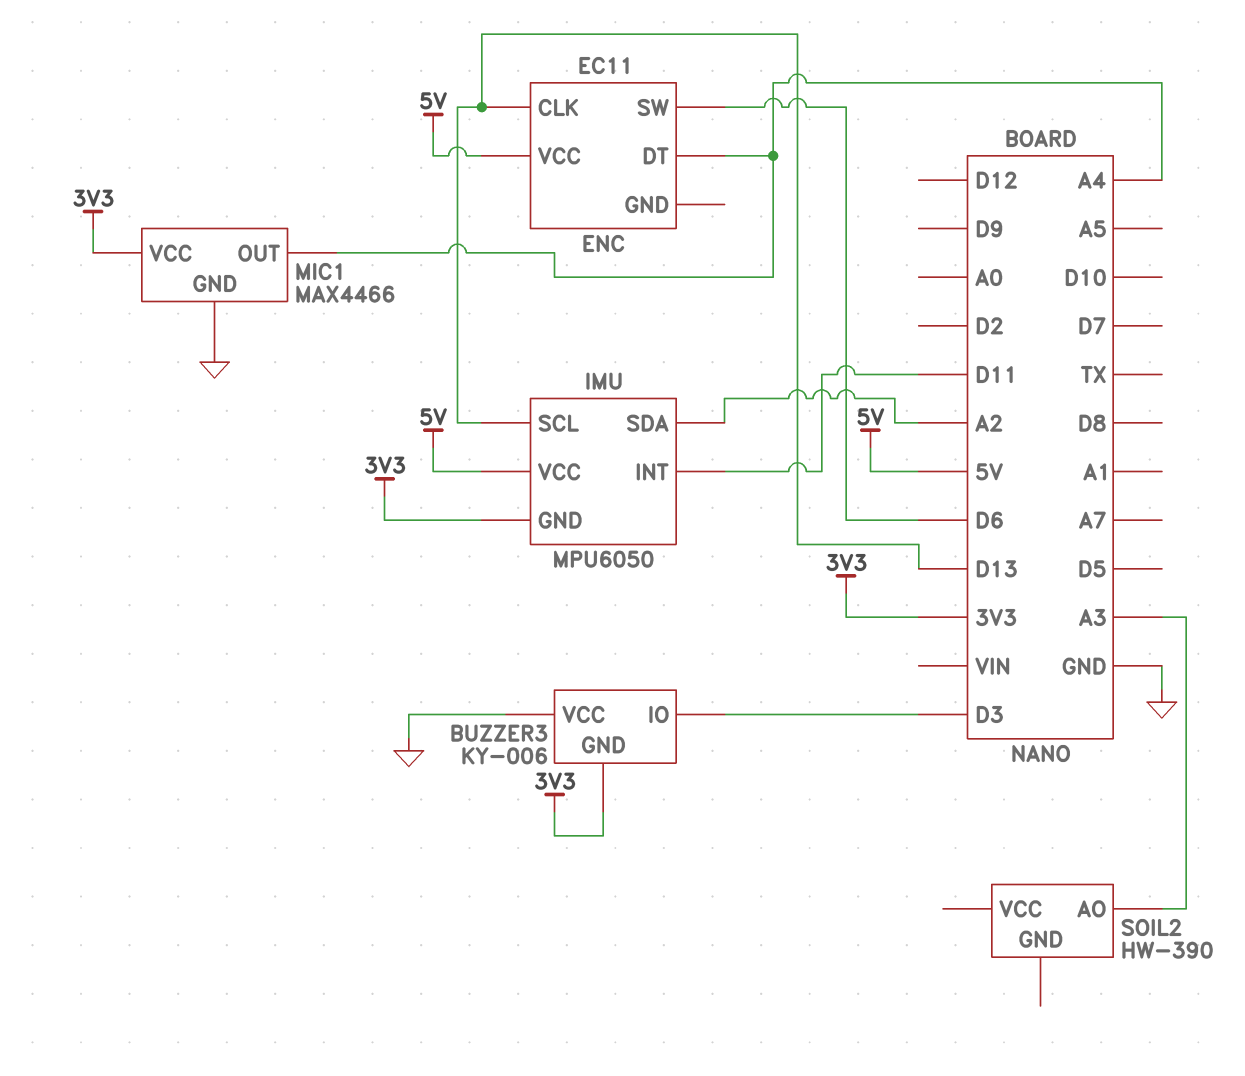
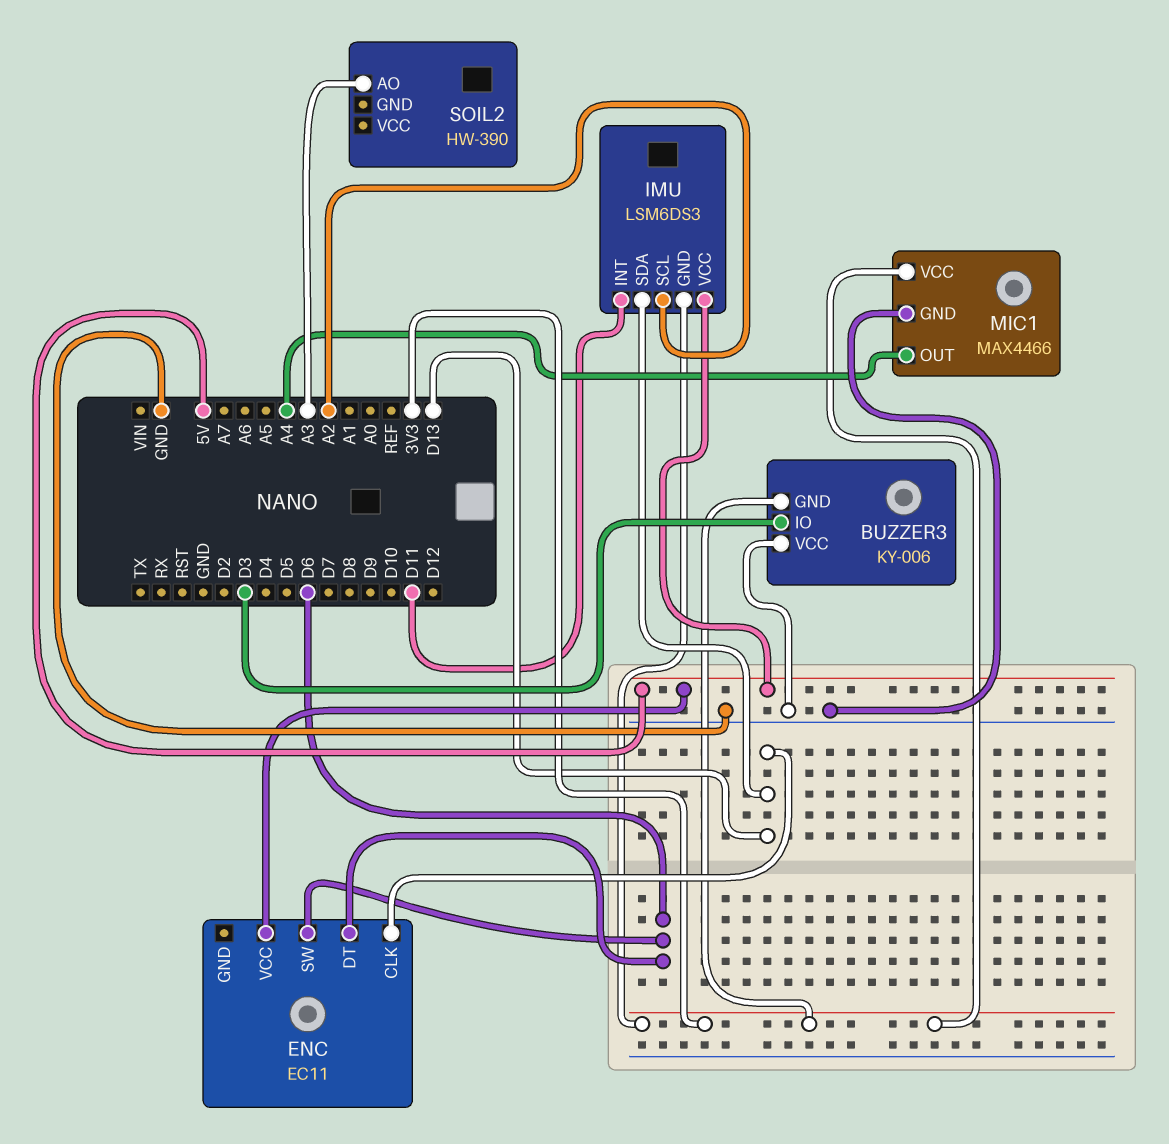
ENC pin DT: A4 -> D6
IMU: MPU6050 -> LSM6DS3
IMU pin SCL: D13 -> A2
IMU pin SDA: A2 -> D13

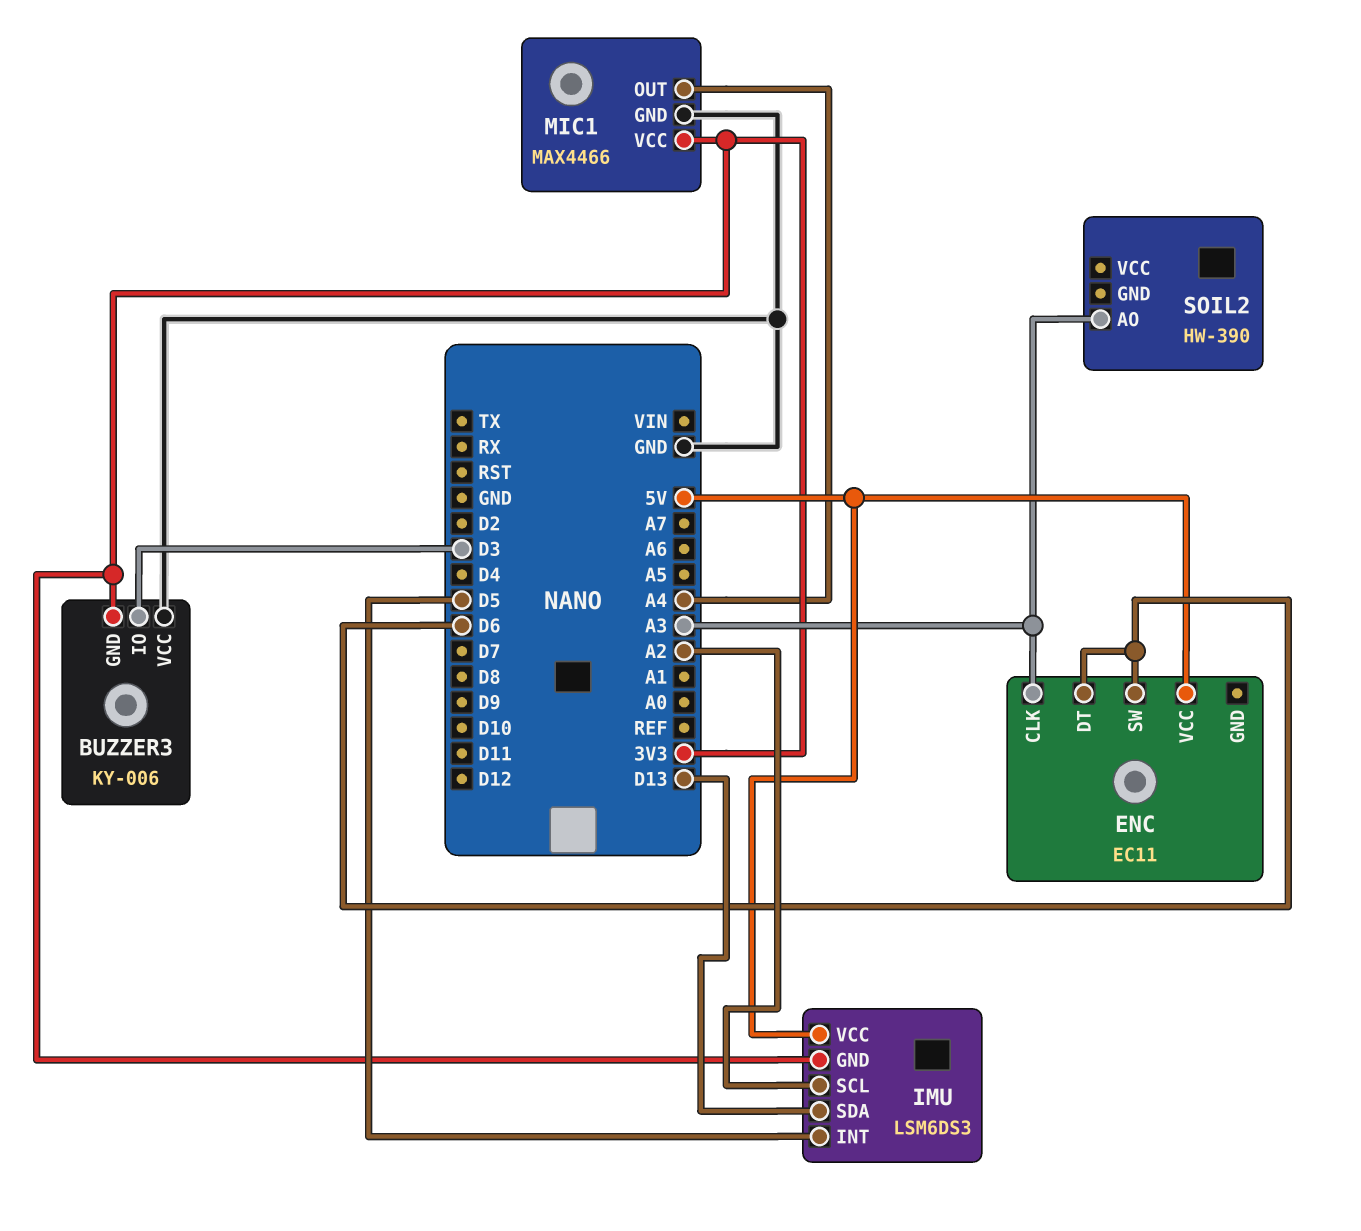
ENC pin CLK: D13 -> A3
IMU pin INT: D11 -> D5

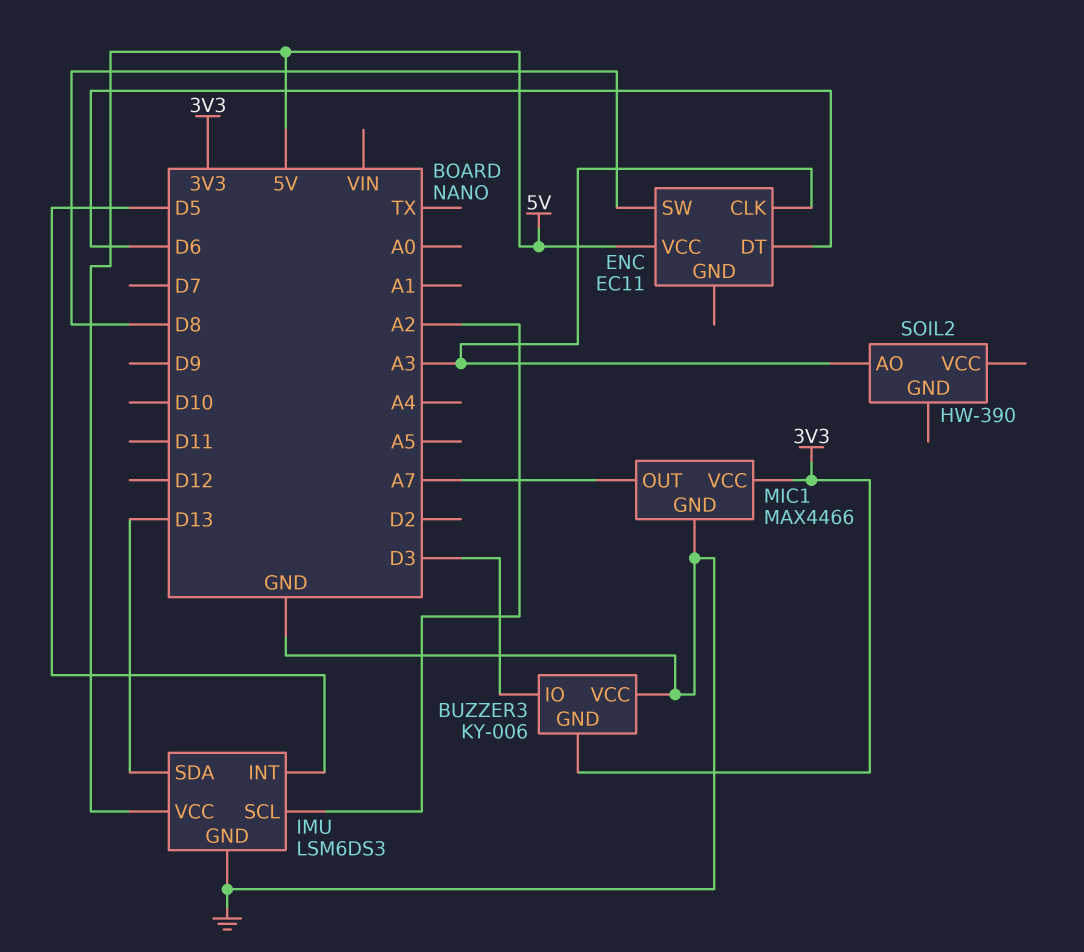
ENC pin SW: D6 -> D8
IMU pin GND: 3V3 -> GND
MIC1 pin OUT: A4 -> A7

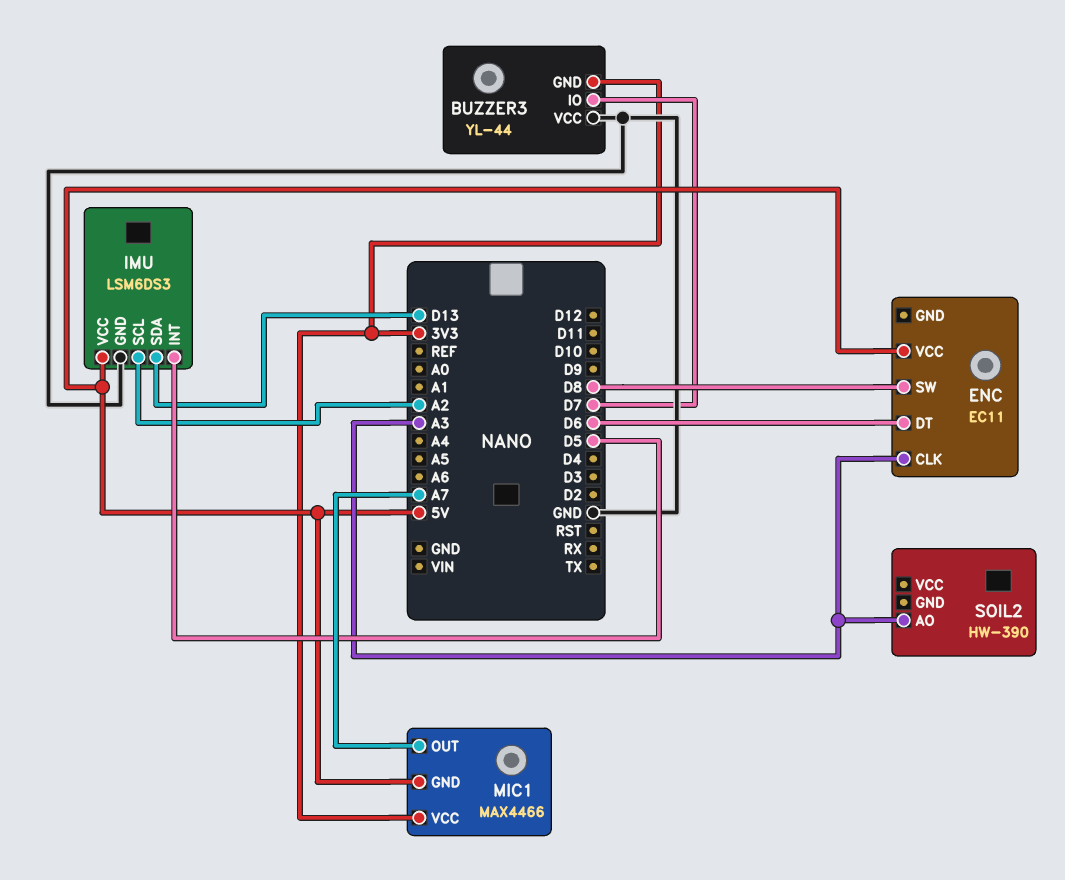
BUZZER3: KY-006 -> YL-44
BUZZER3 pin IO: D3 -> D7
MIC1 pin GND: GND -> 5V

